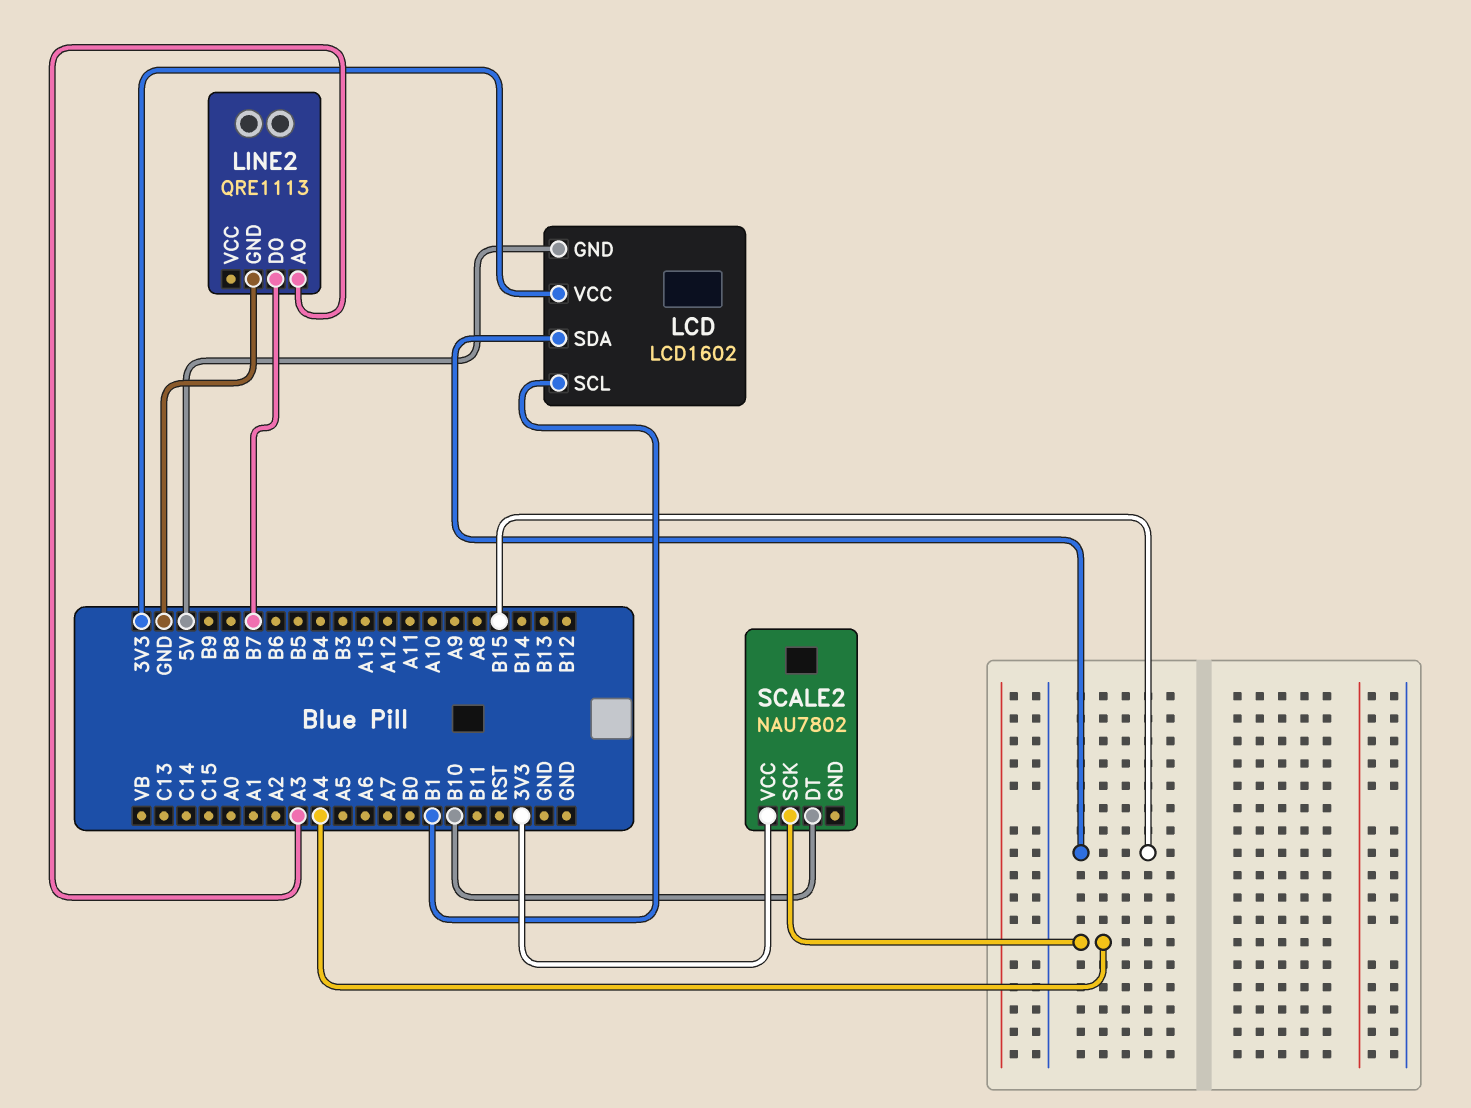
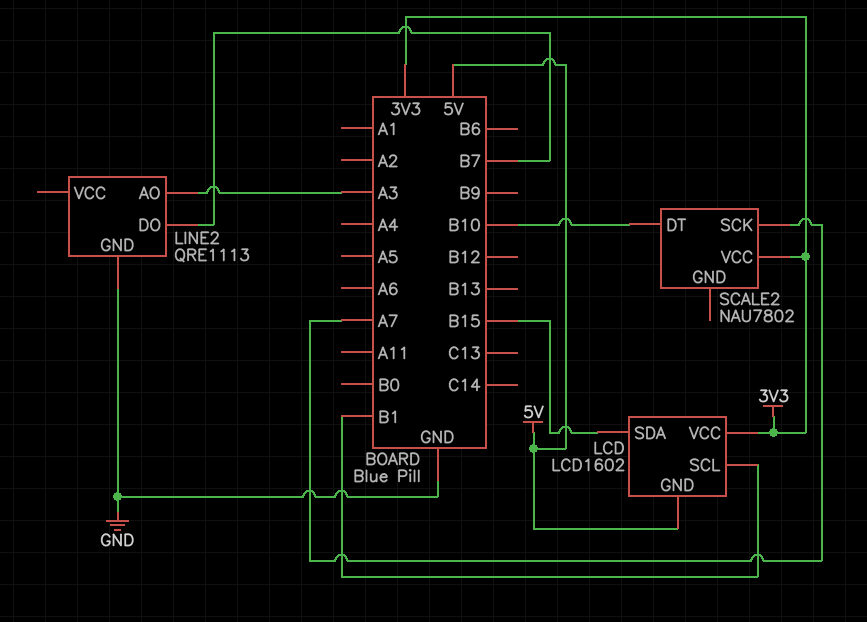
SCALE2 pin SCK: A4 -> A7

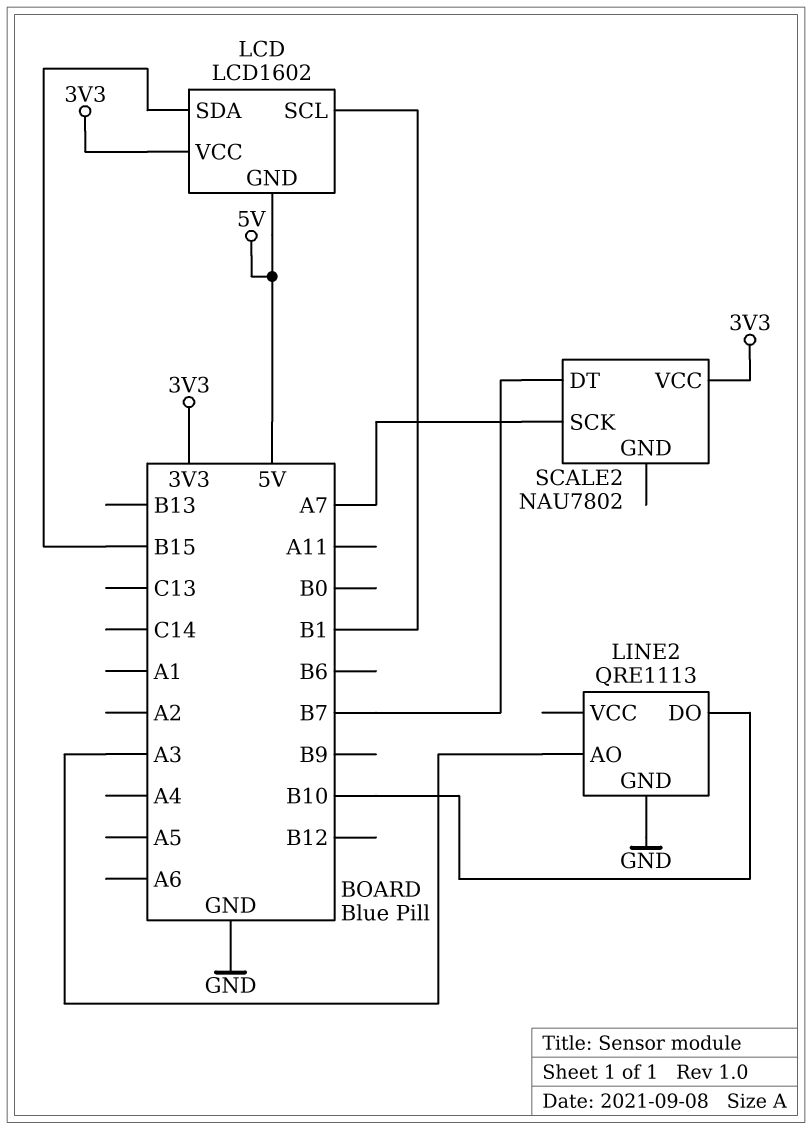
LINE2 pin DO: B7 -> B10
SCALE2 pin DT: B10 -> B7

